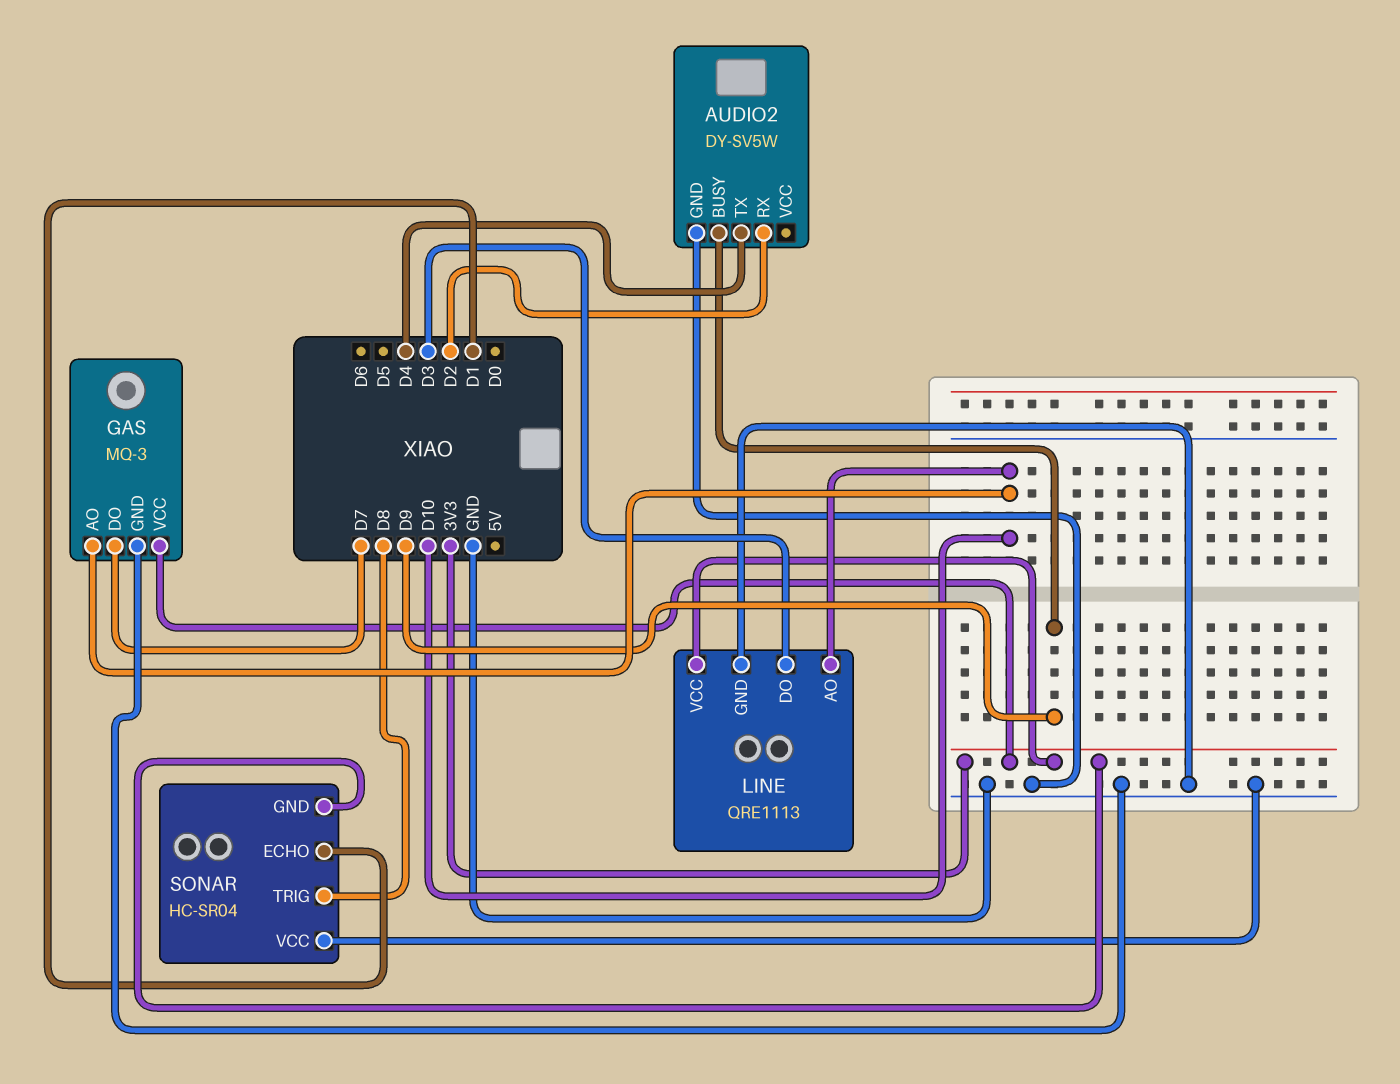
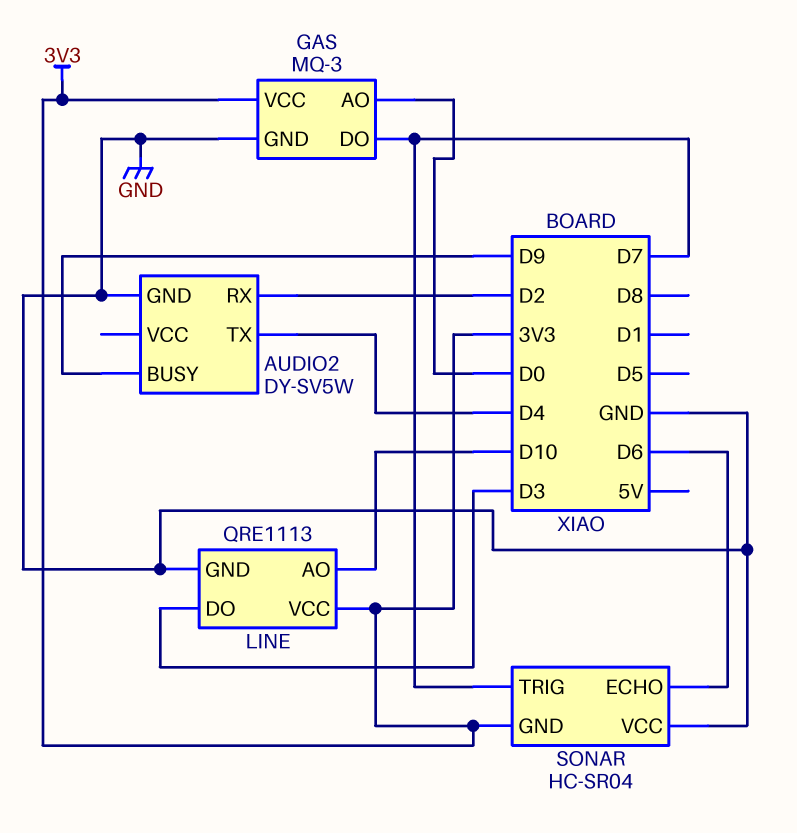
GAS pin AO: D10 -> D0
SONAR pin ECHO: D1 -> D6
SONAR pin TRIG: D8 -> D7

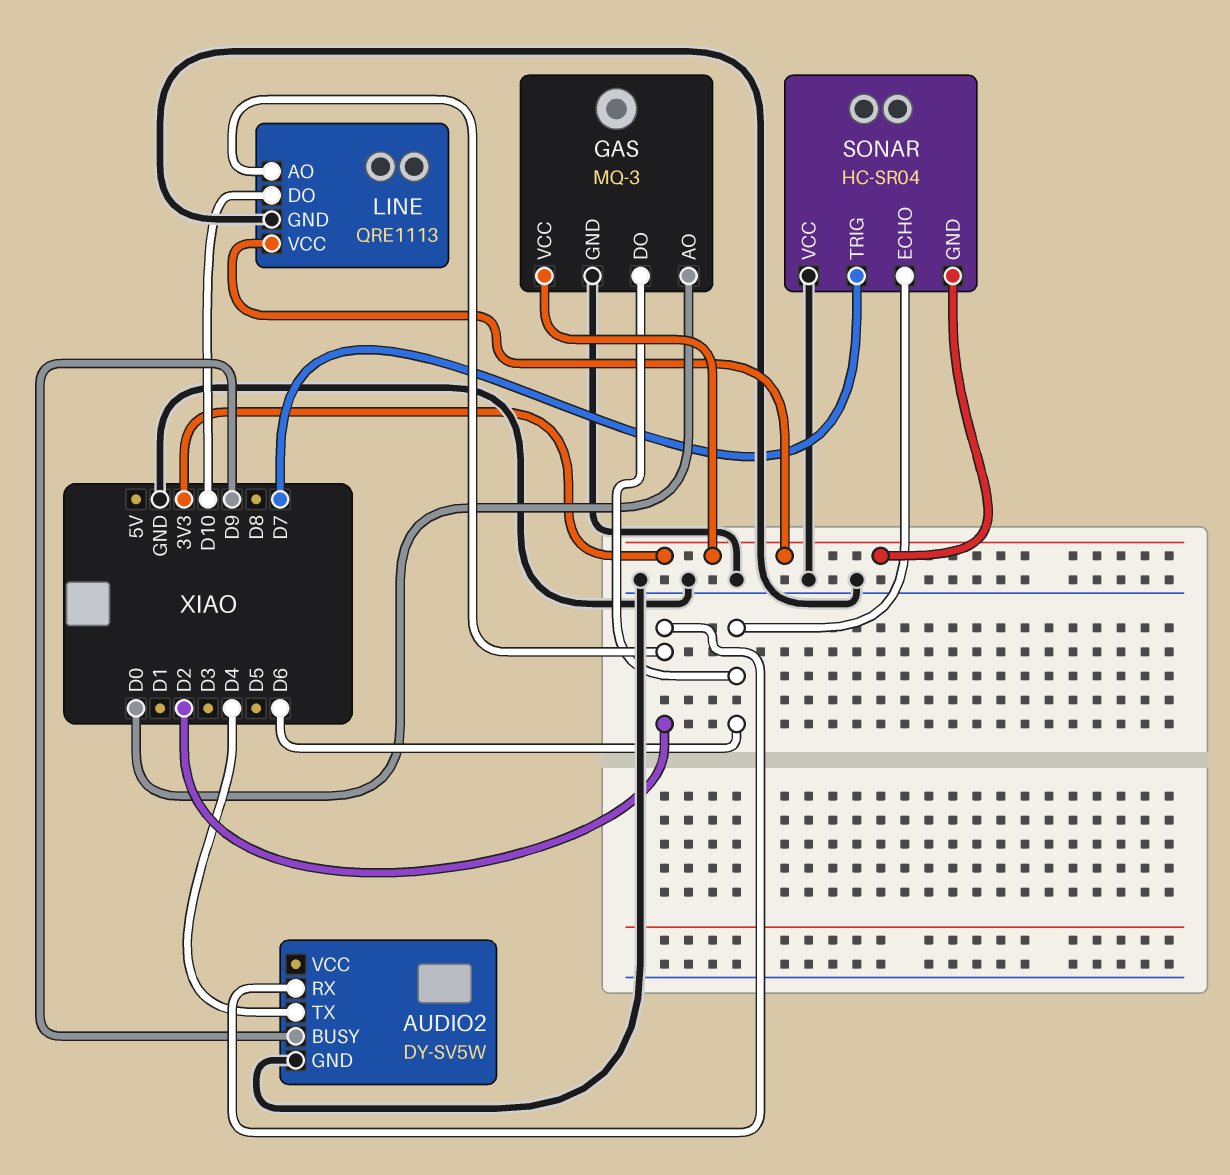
GAS pin DO: D7 -> D6
LINE pin AO: D10 -> D2
LINE pin DO: D3 -> D10

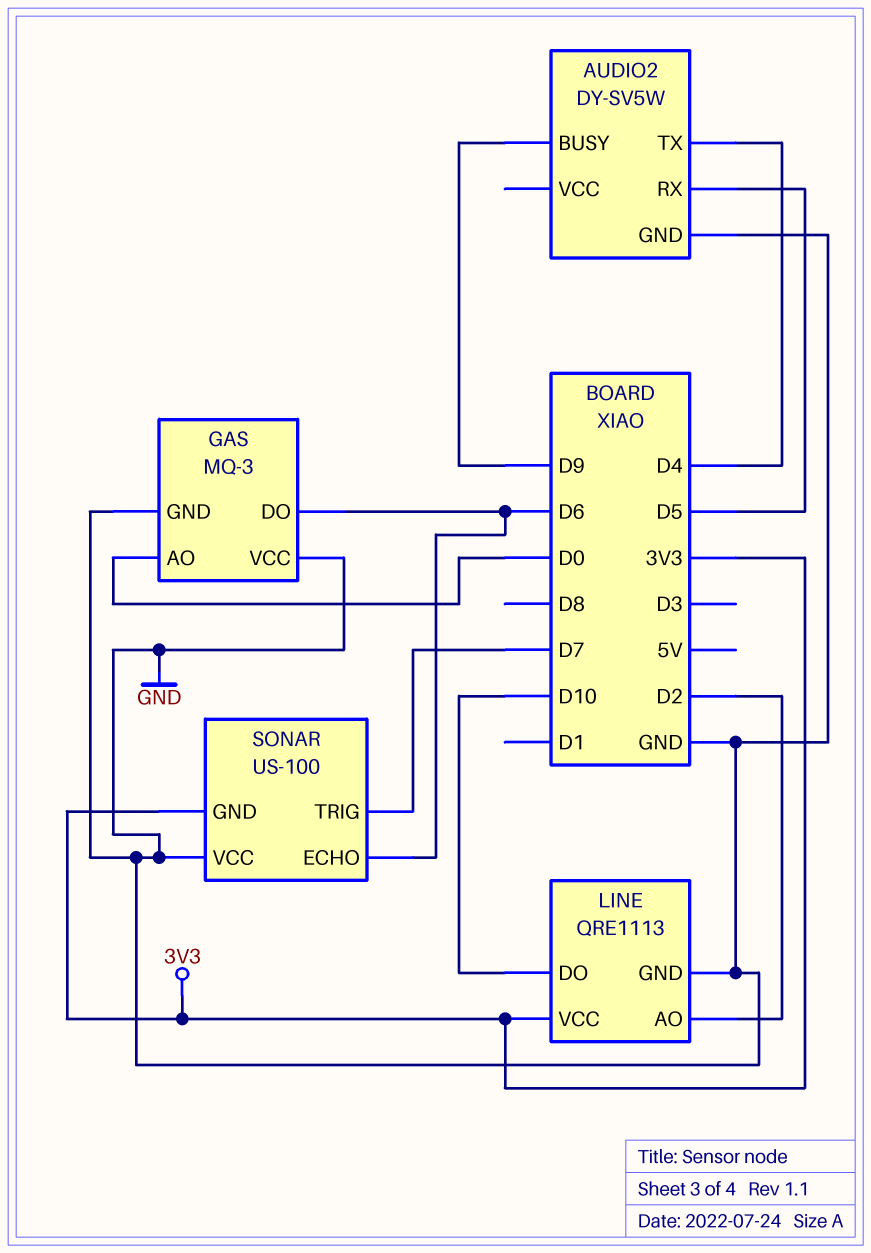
AUDIO2 pin RX: D2 -> D5
GAS pin VCC: 3V3 -> GND
SONAR: HC-SR04 -> US-100

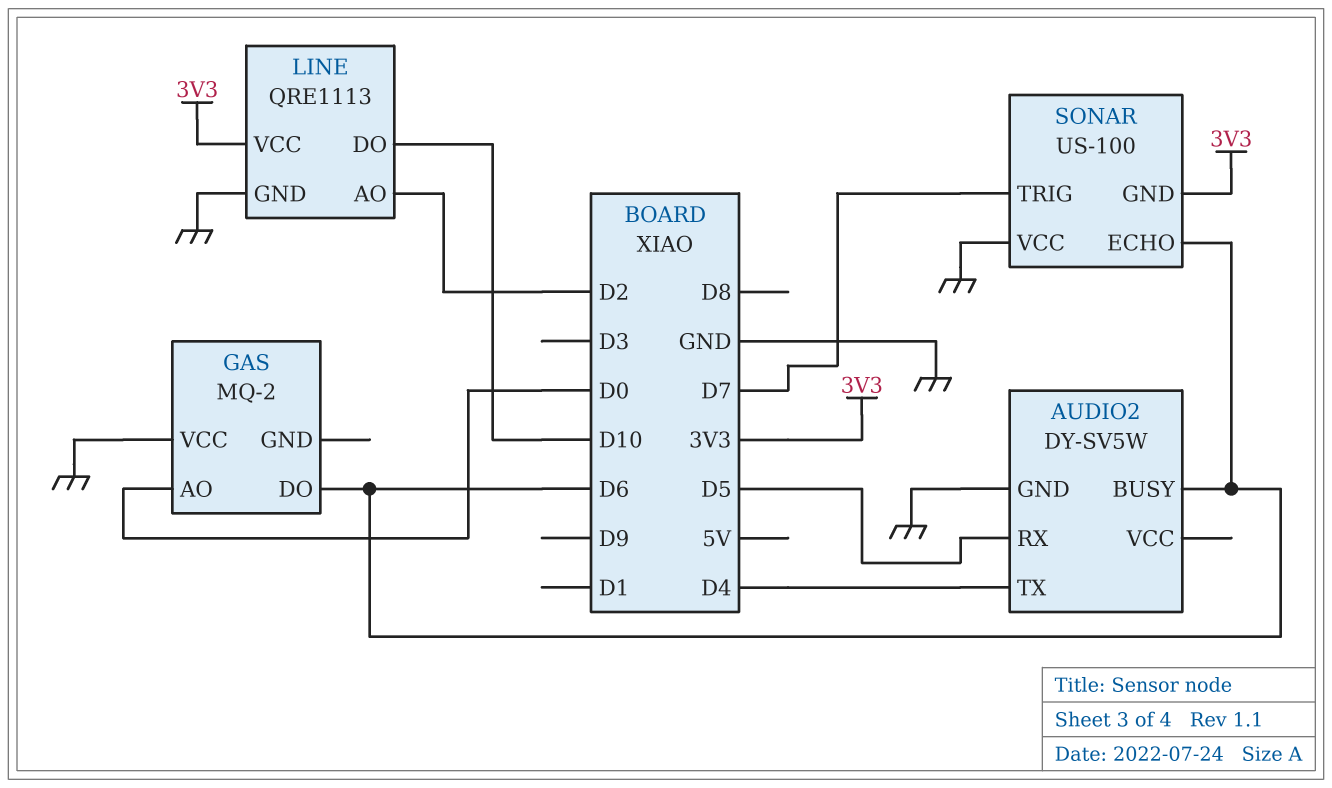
AUDIO2 pin BUSY: D9 -> D6
GAS: MQ-3 -> MQ-2
GAS pin GND: GND -> none

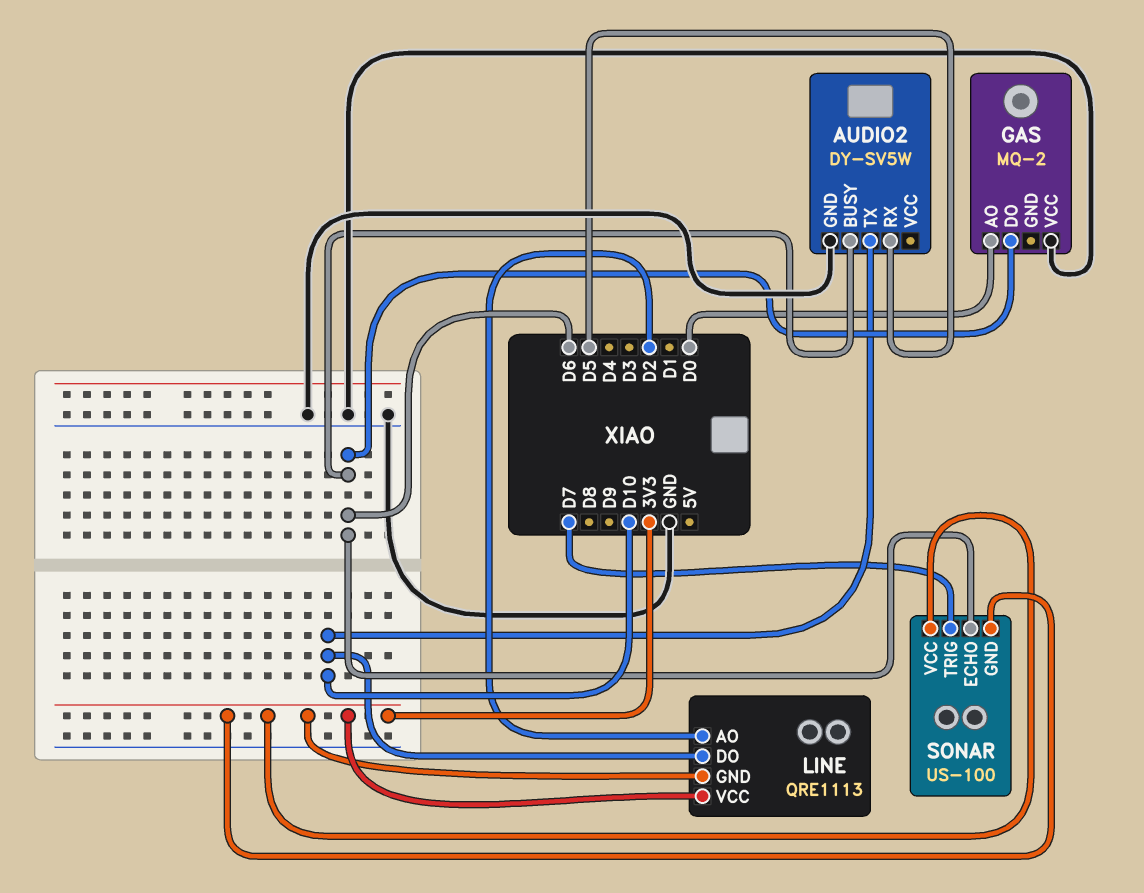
AUDIO2 pin TX: D4 -> D10
LINE pin GND: GND -> 3V3
SONAR pin VCC: GND -> 3V3

